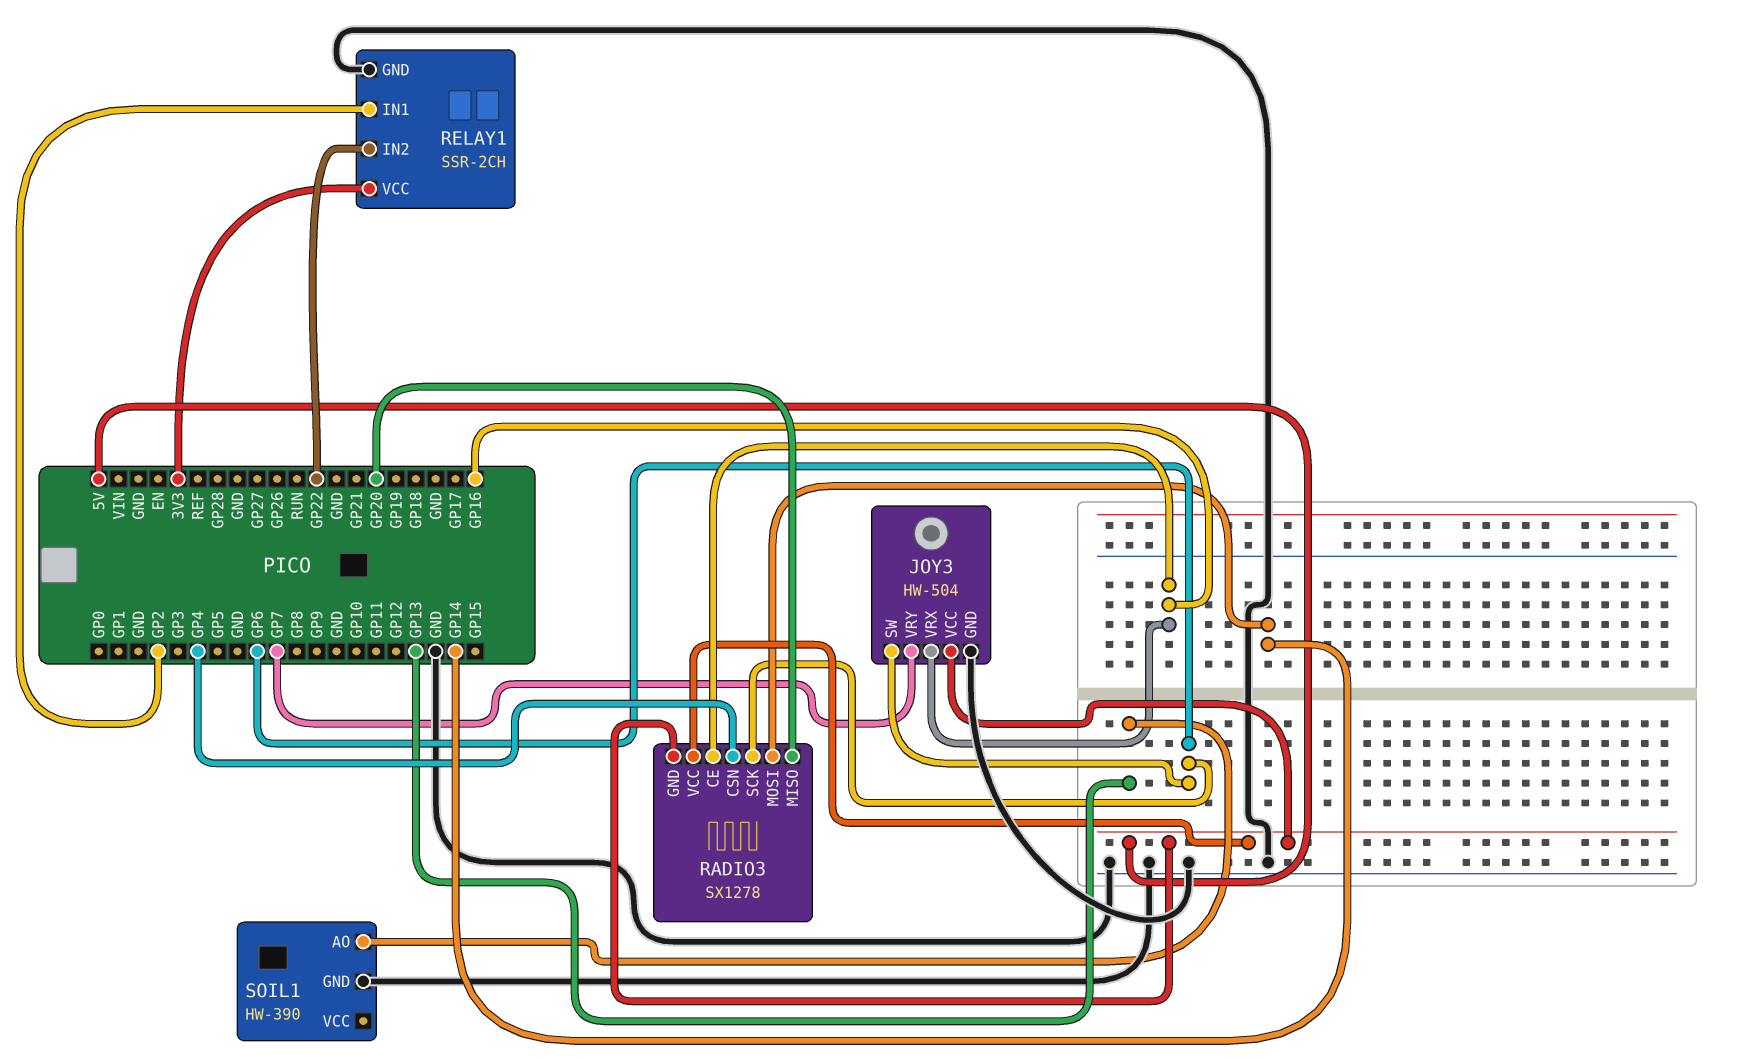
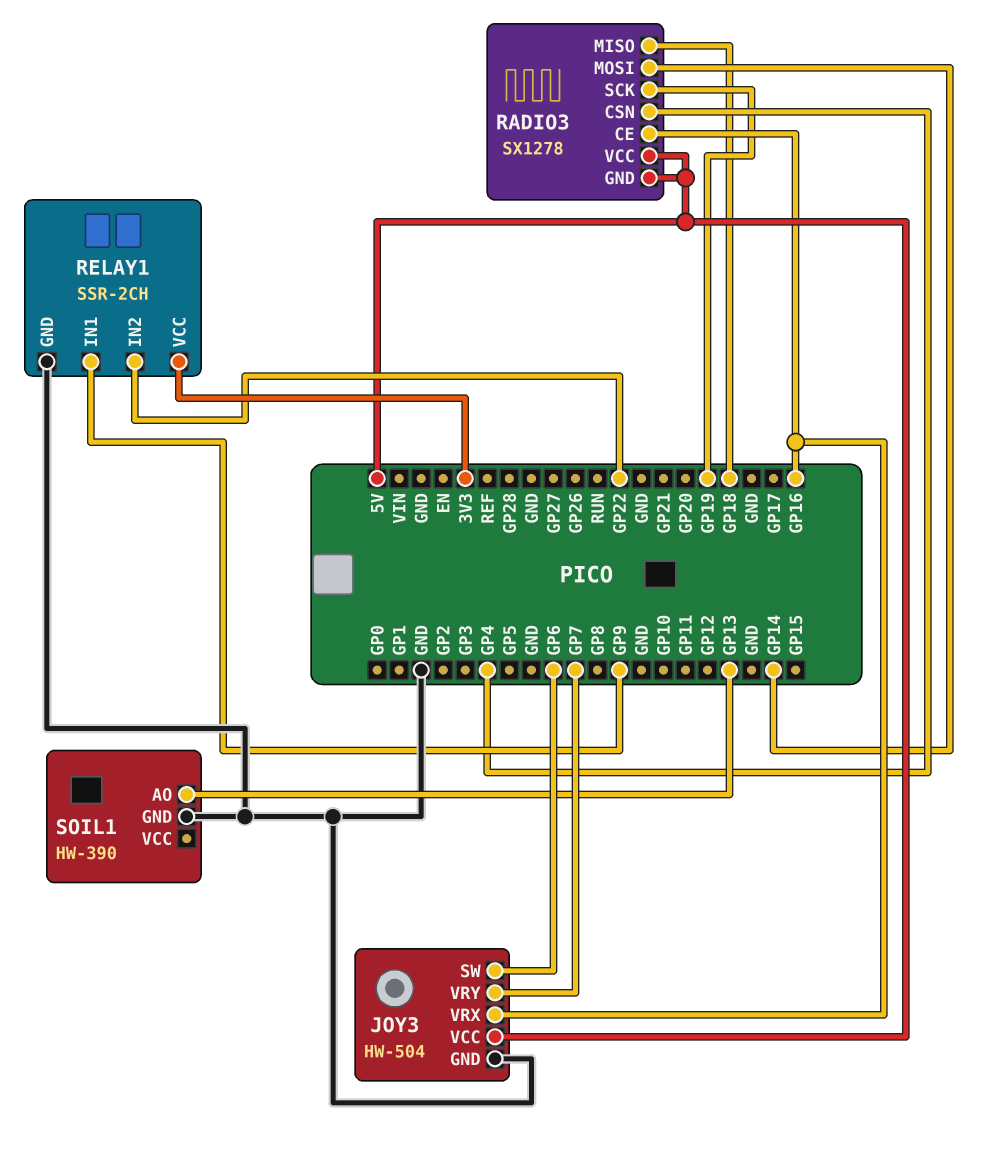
RADIO3 pin MISO: GP20 -> GP18
RADIO3 pin SCK: GP6 -> GP19
RELAY1 pin IN1: GP2 -> GP9

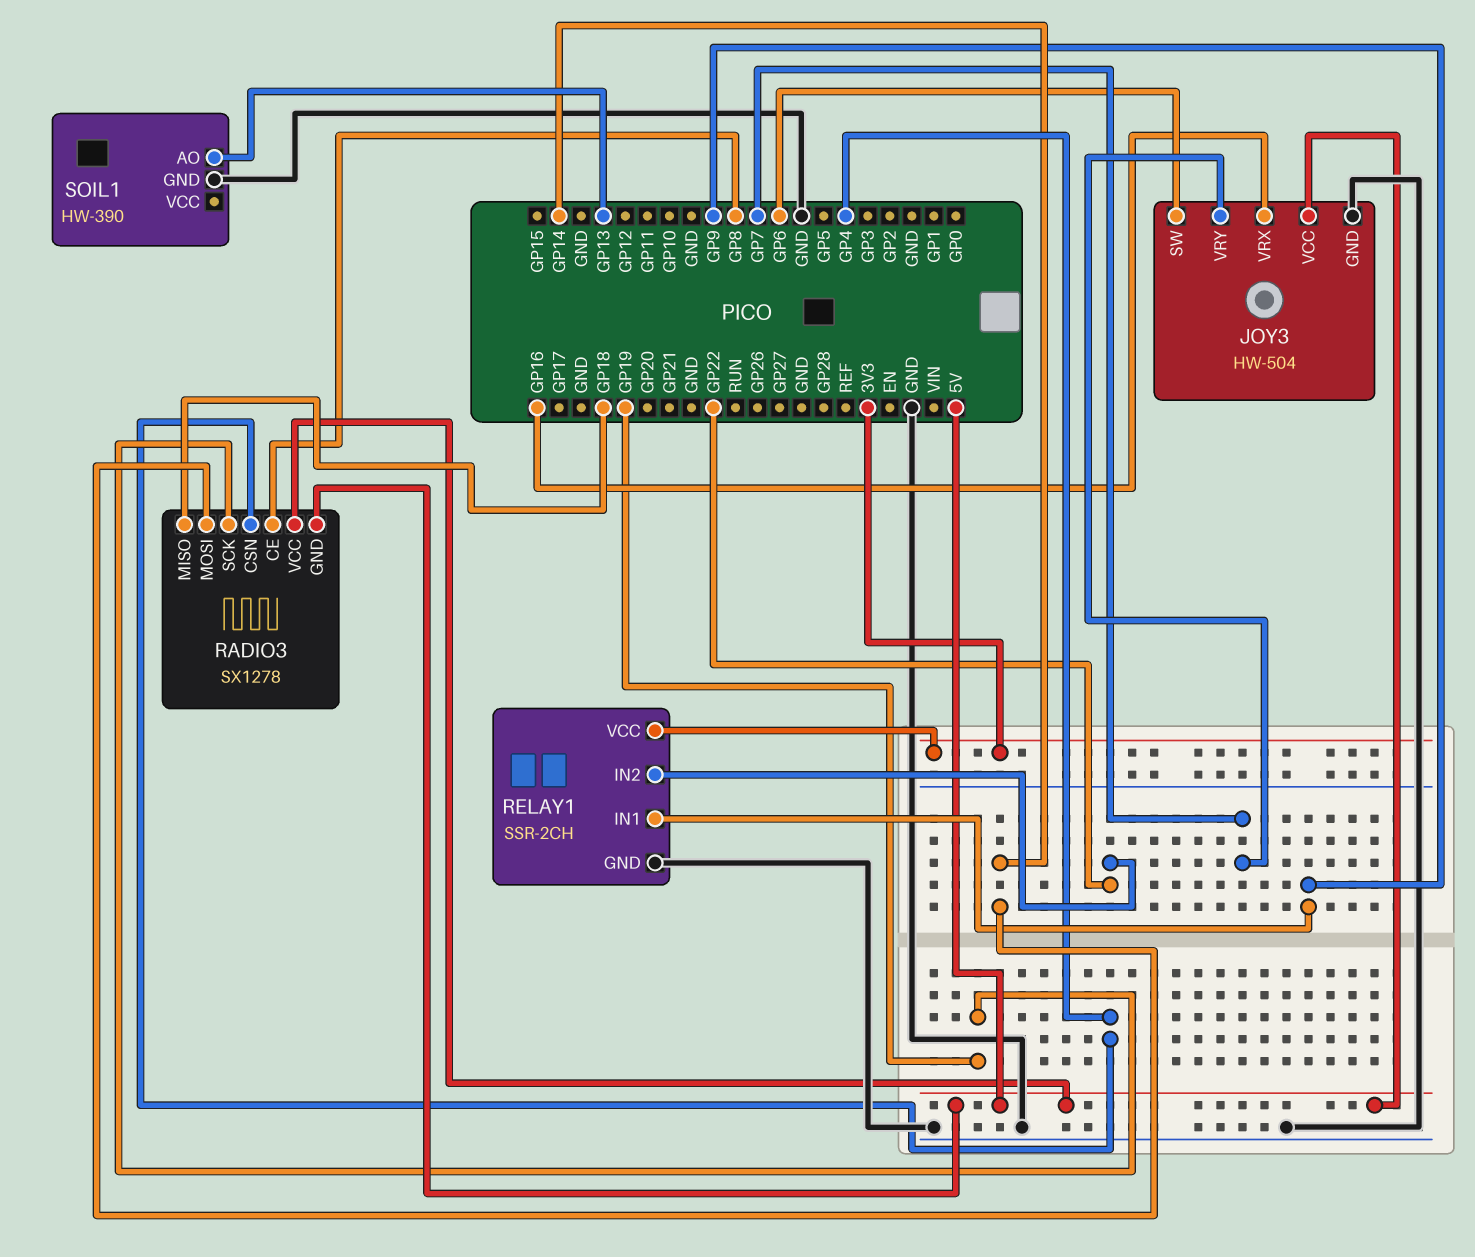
RADIO3 pin CE: GP16 -> GP8

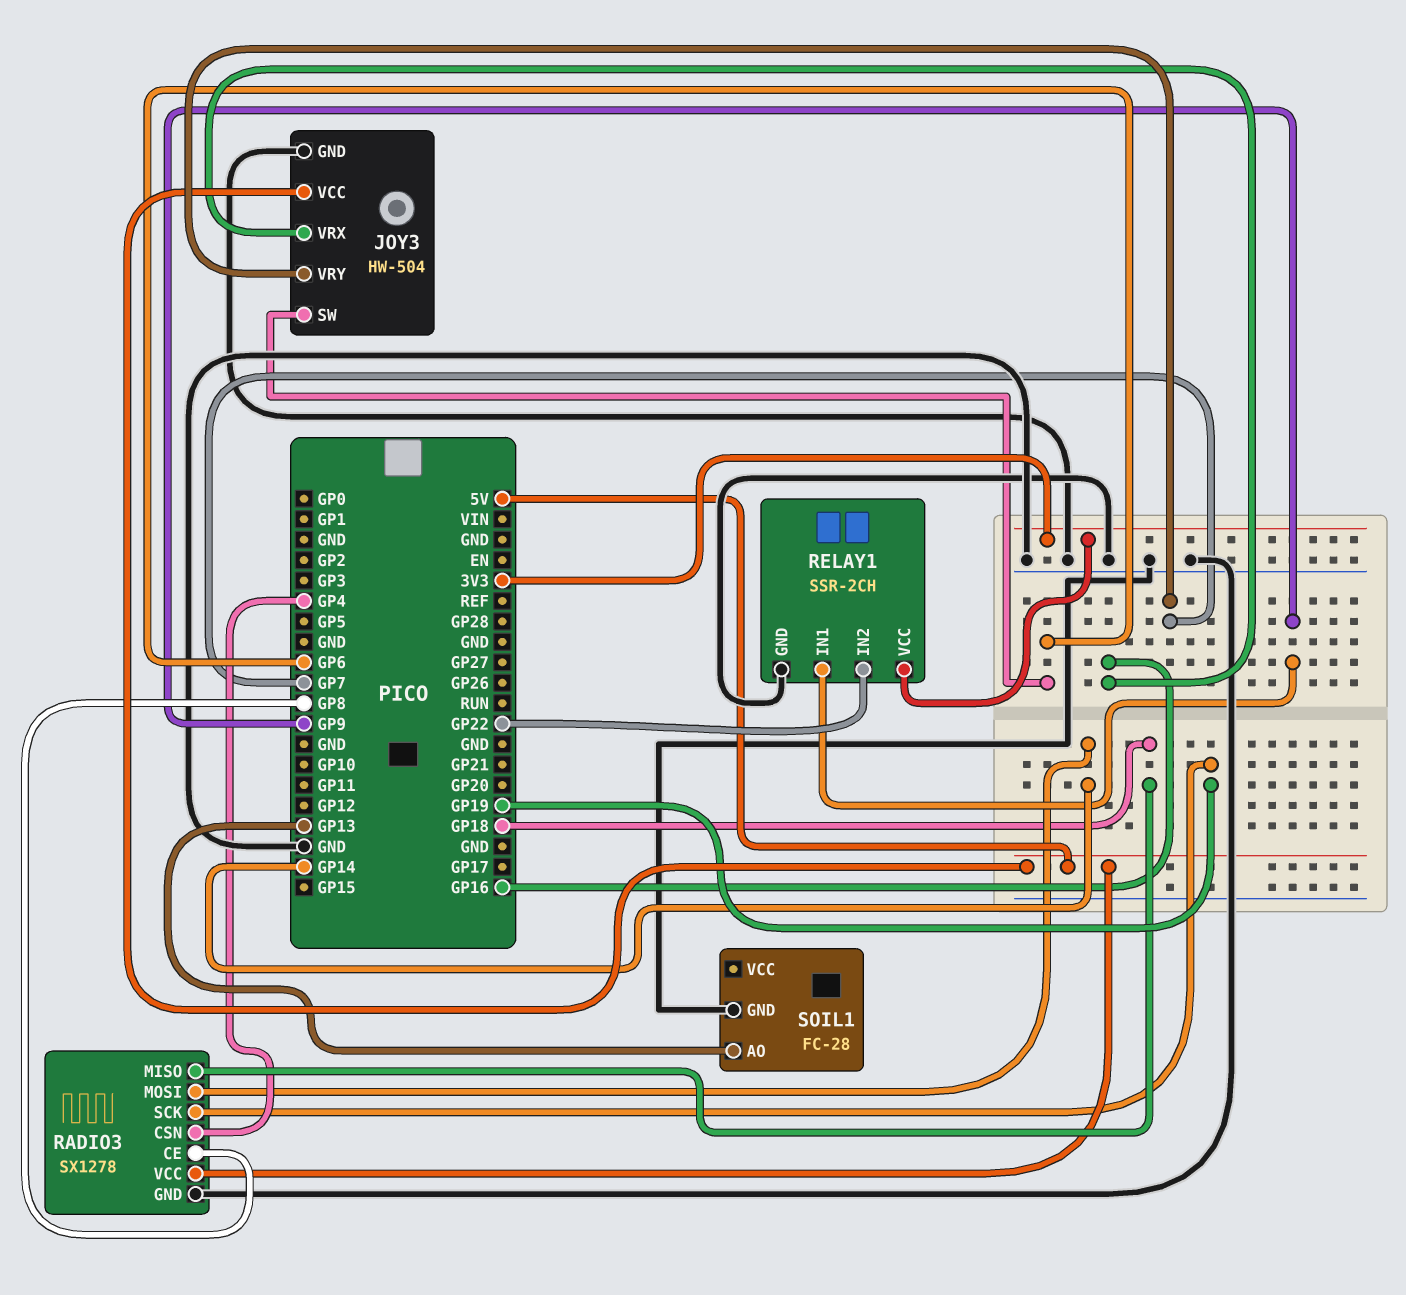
RADIO3 pin GND: 5V -> GND
SOIL1: HW-390 -> FC-28

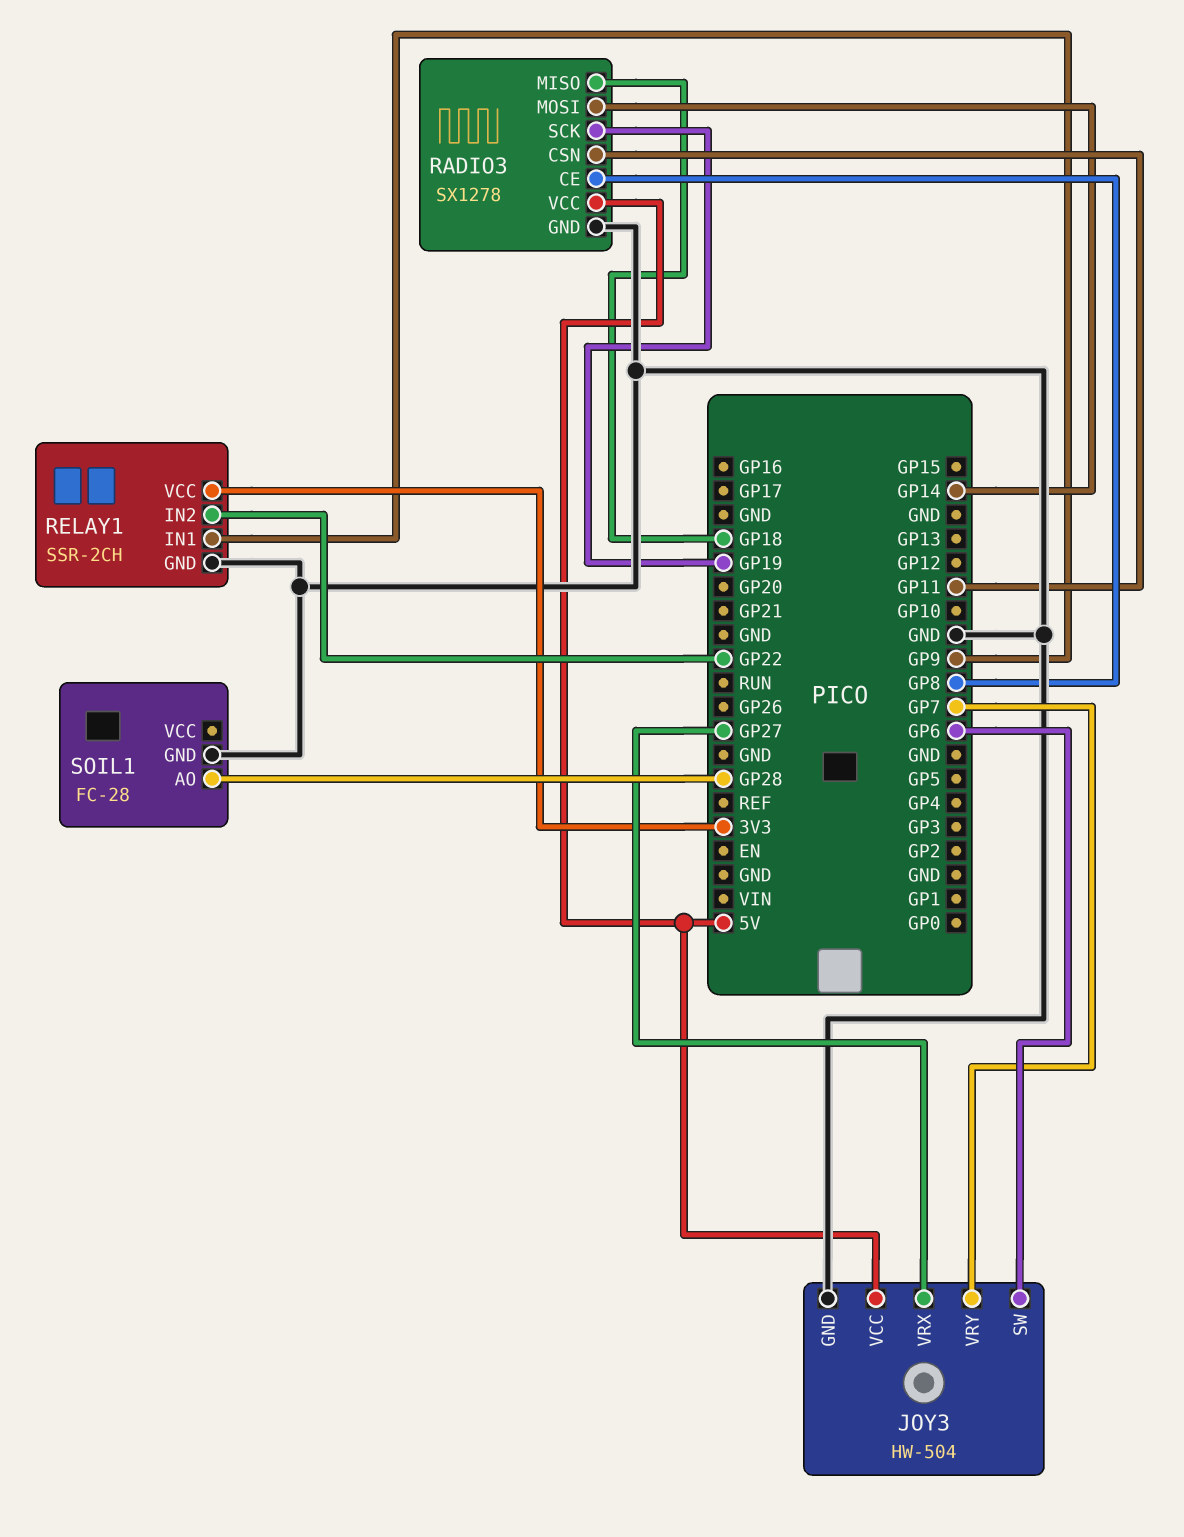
JOY3 pin VRX: GP16 -> GP27
RADIO3 pin CSN: GP4 -> GP11
SOIL1 pin AO: GP13 -> GP28

